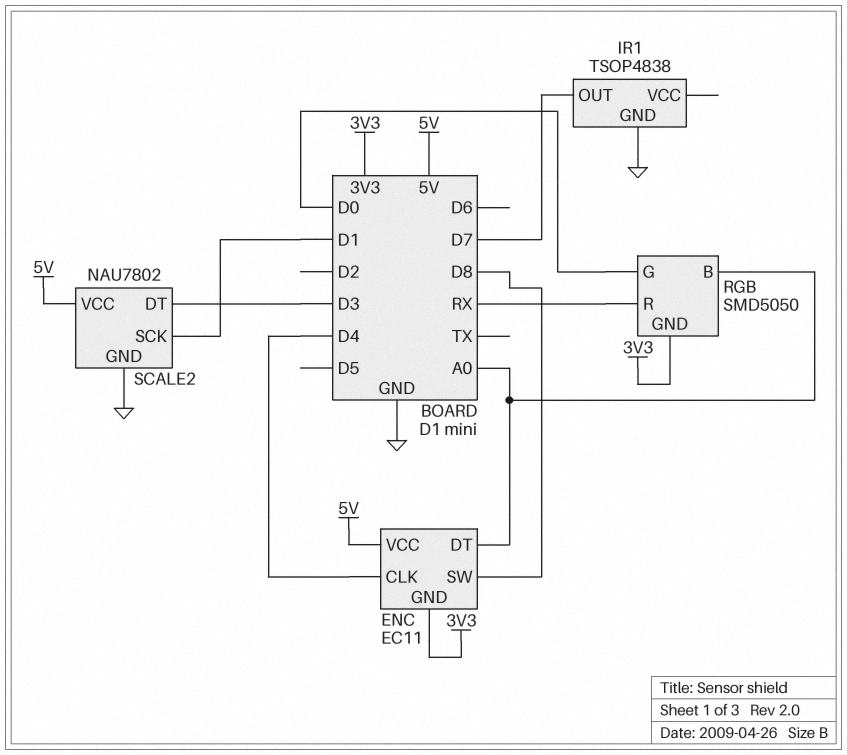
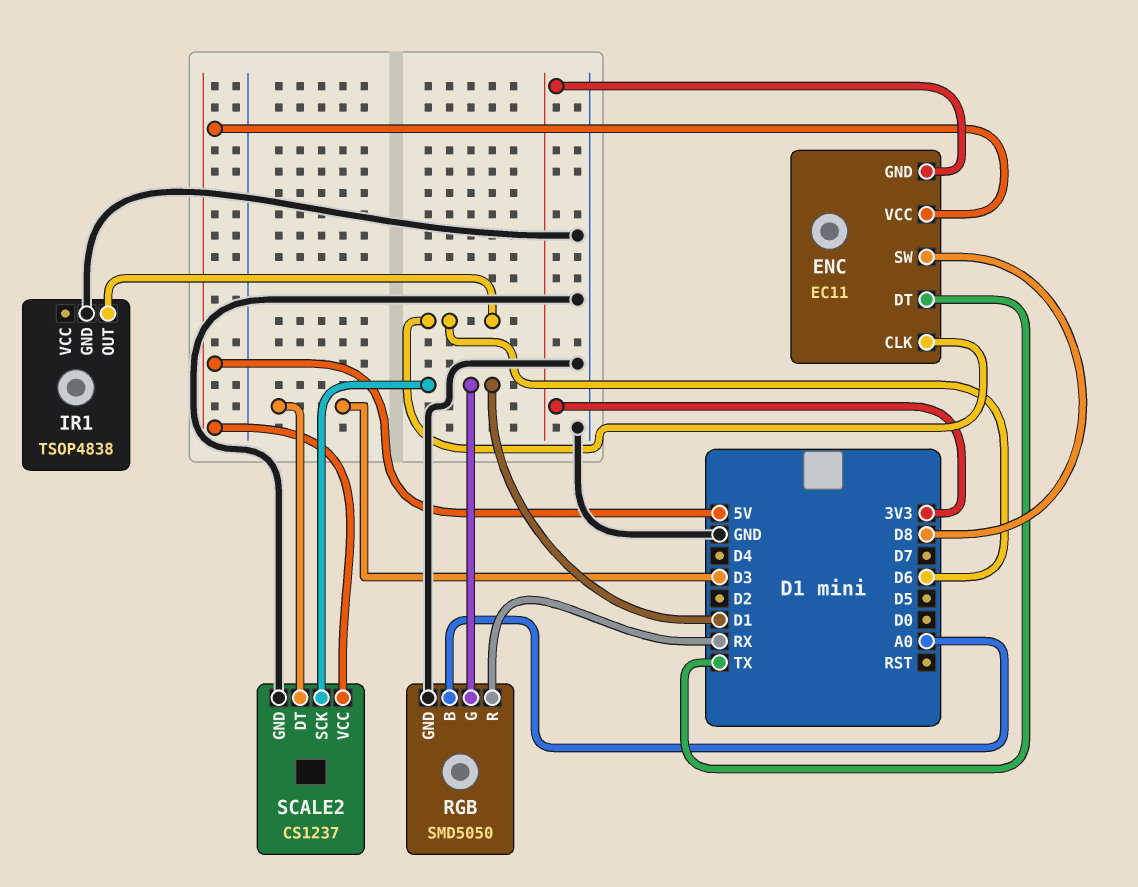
ENC pin CLK: D4 -> D6
ENC pin DT: A0 -> TX
IR1 pin OUT: D7 -> D6
RGB pin G: D0 -> D1
RGB pin GND: 3V3 -> GND
SCALE2: NAU7802 -> CS1237

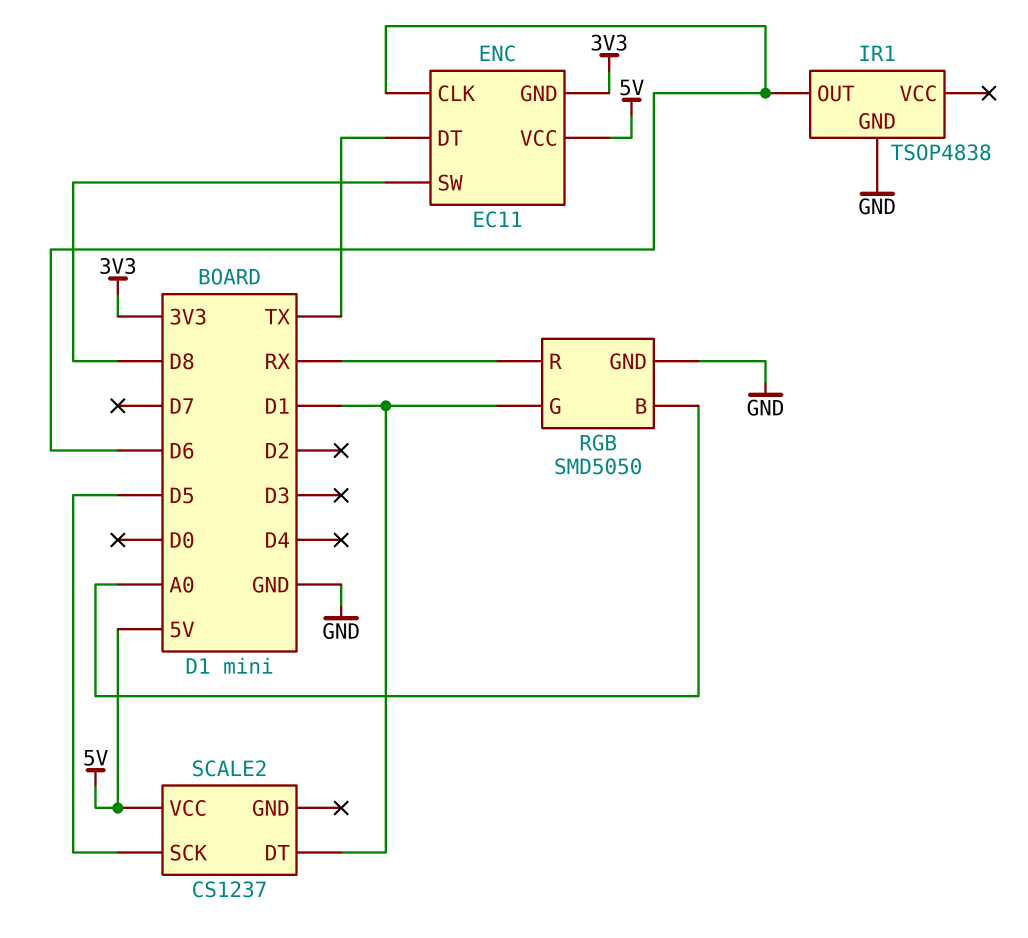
SCALE2 pin DT: D3 -> D1
SCALE2 pin GND: GND -> none
SCALE2 pin SCK: D1 -> D5

